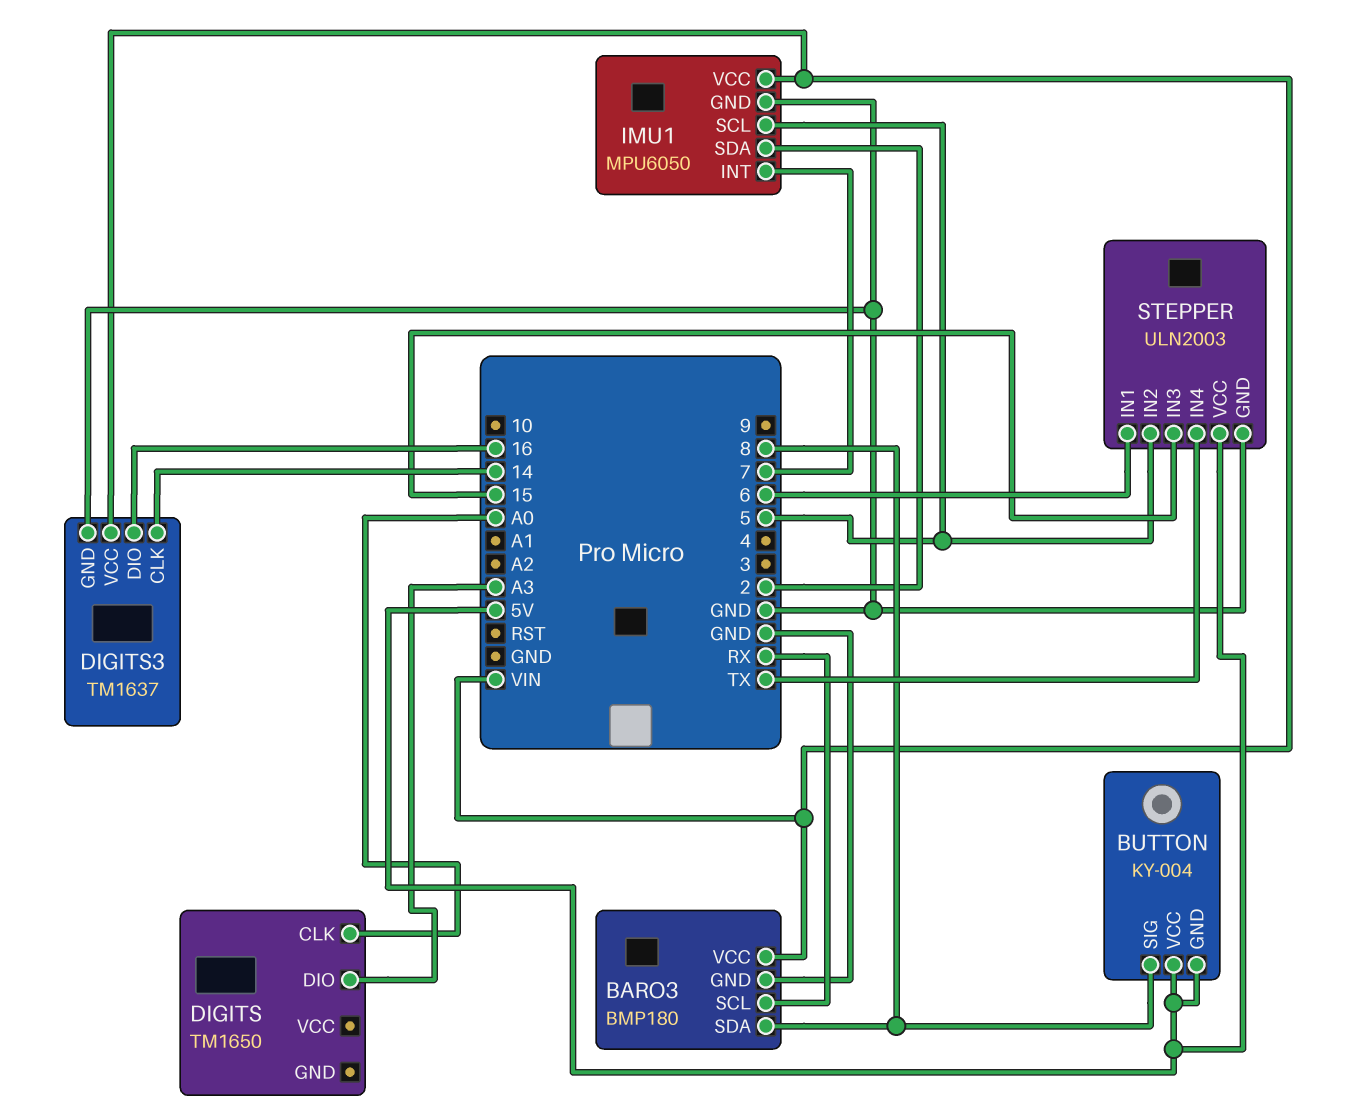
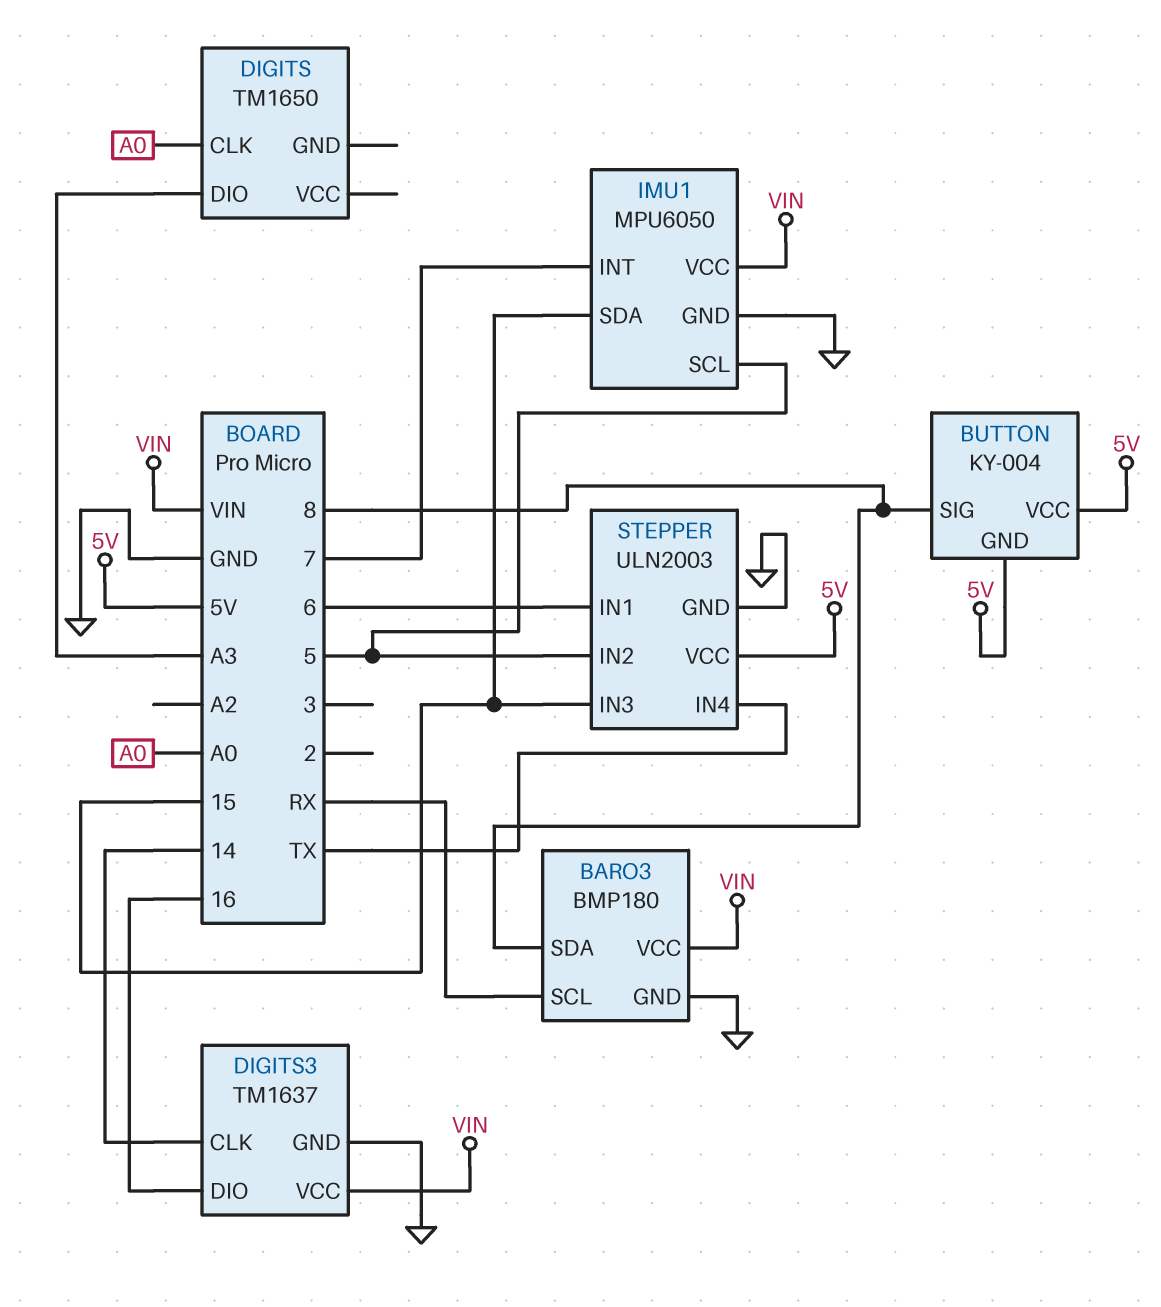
IMU1 pin SDA: 2 -> 15

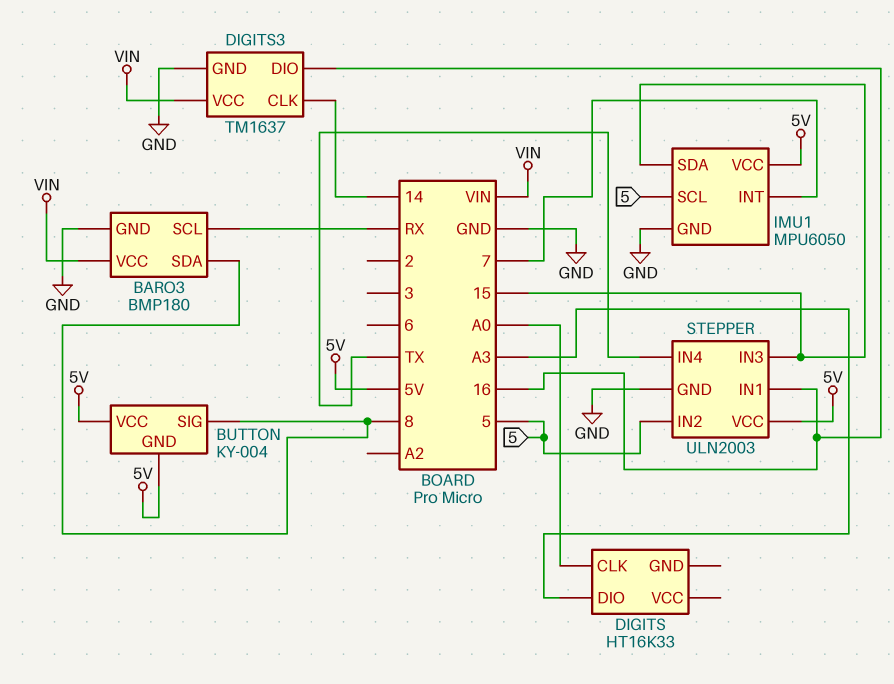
DIGITS: TM1650 -> HT16K33
IMU1 pin VCC: VIN -> 5V
STEPPER pin IN1: 6 -> 16

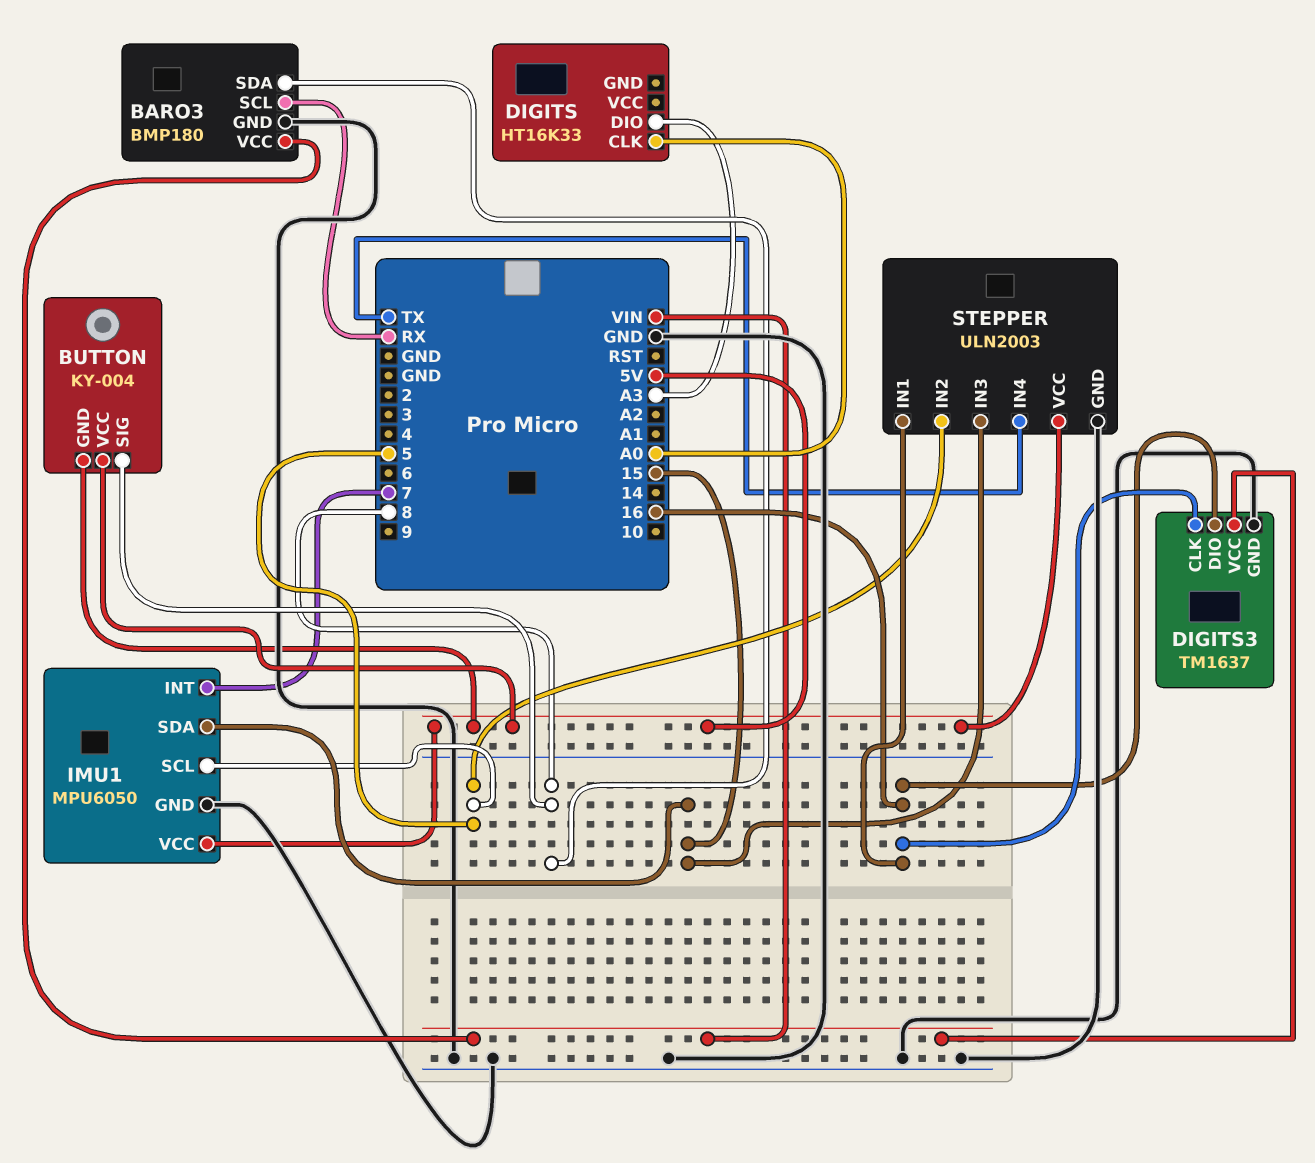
DIGITS3 pin CLK: 14 -> 16

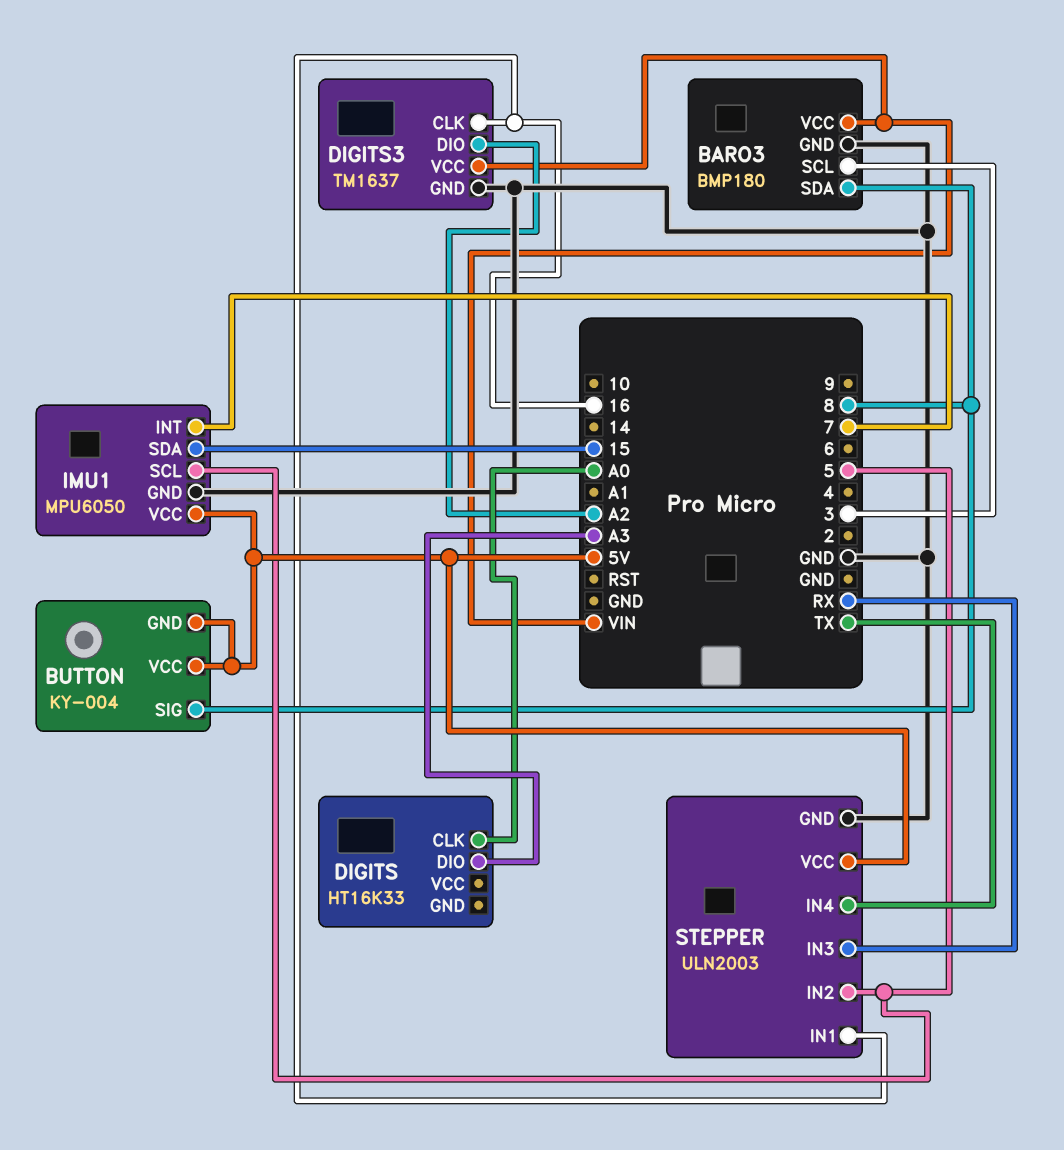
BARO3 pin SCL: RX -> 3
DIGITS3 pin DIO: 16 -> A2
STEPPER pin IN3: 15 -> RX

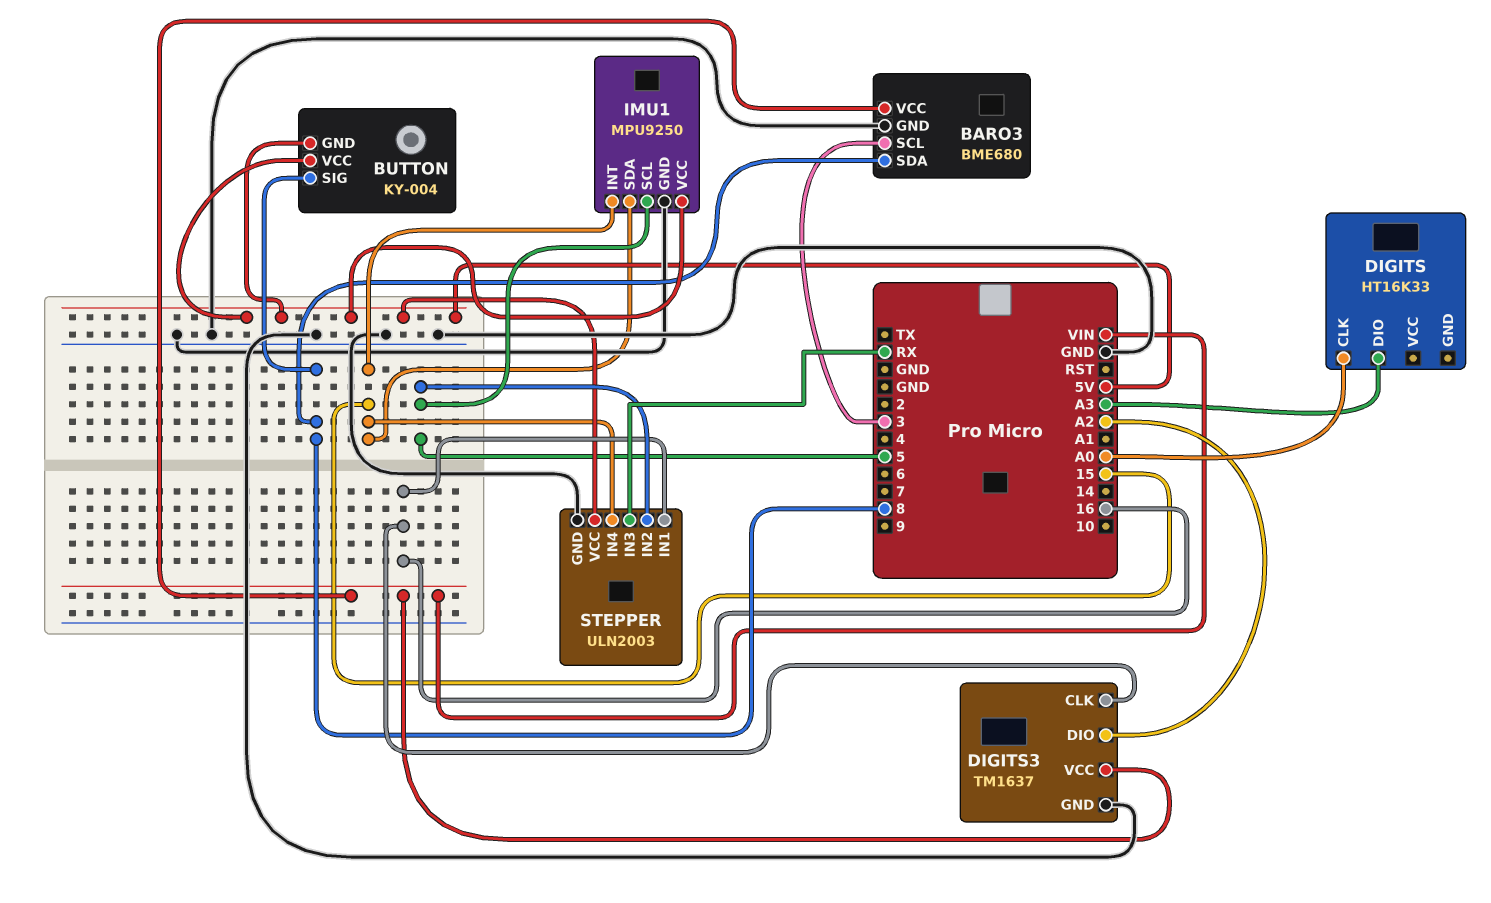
BARO3: BMP180 -> BME680
IMU1: MPU6050 -> MPU9250
IMU1 pin INT: 7 -> 15
STEPPER pin IN4: TX -> 15

